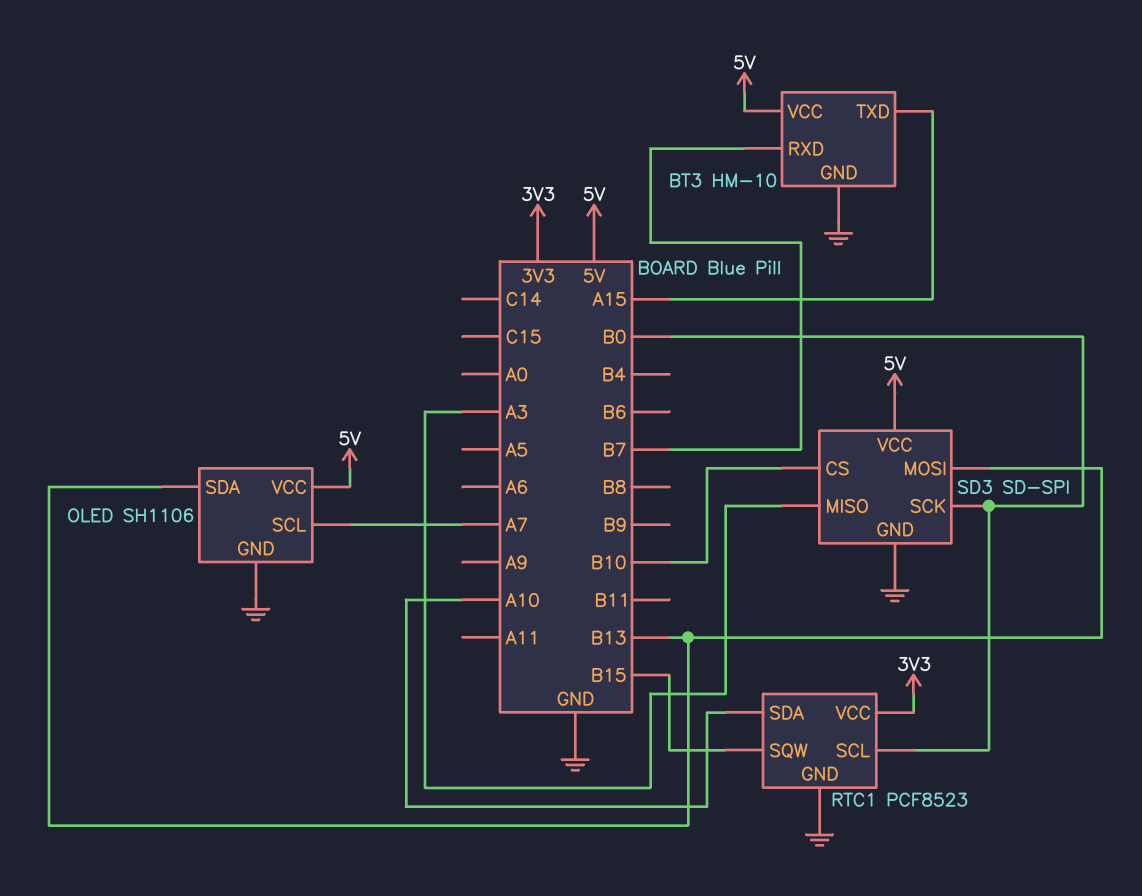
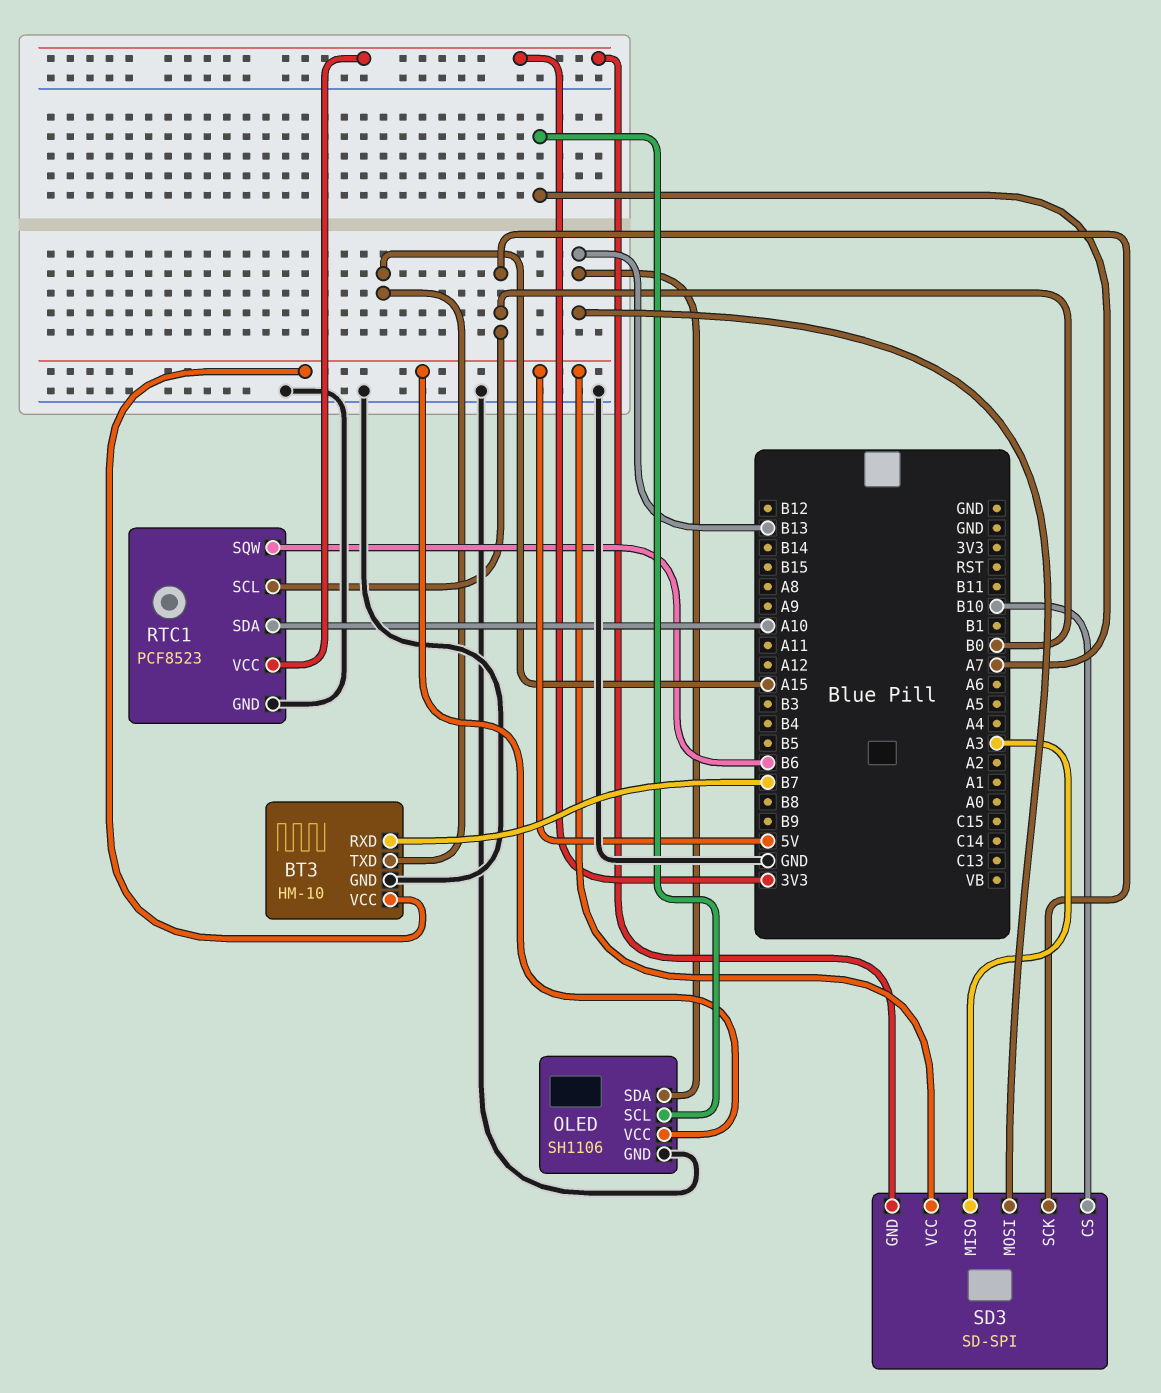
RTC1 pin SQW: B15 -> B6
SD3 pin GND: GND -> 3V3

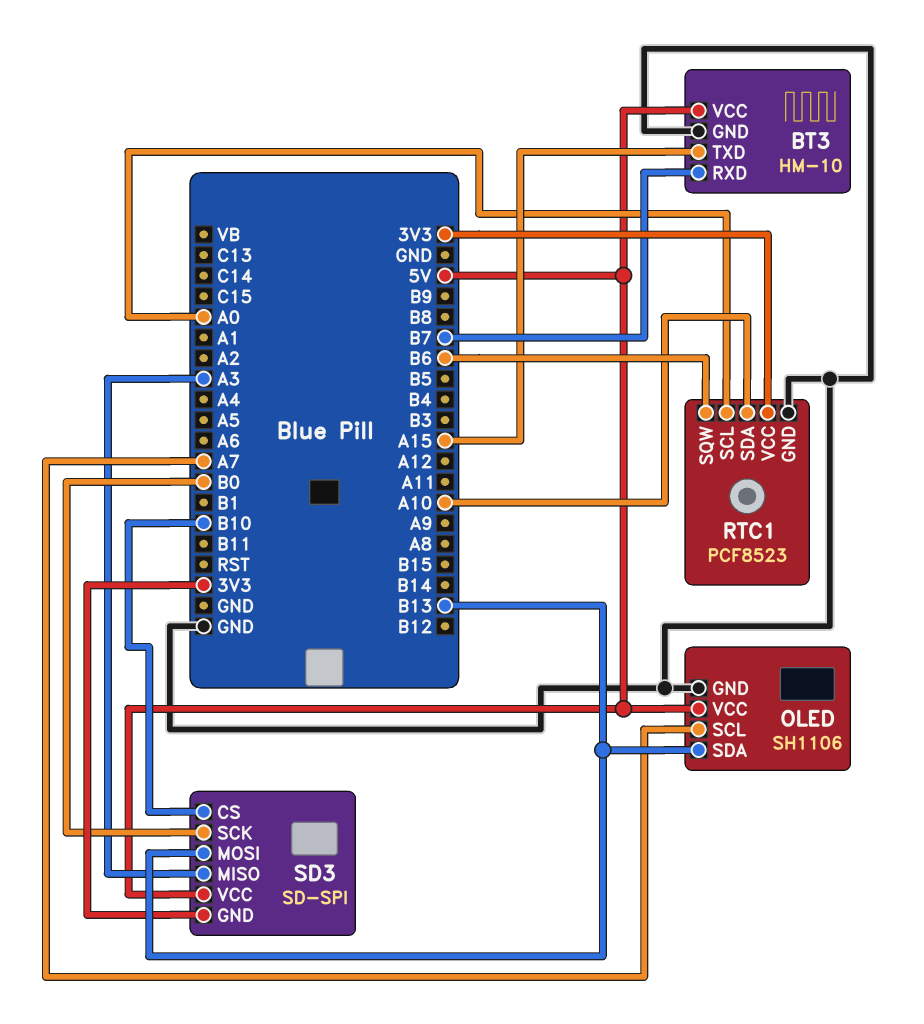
RTC1 pin SCL: B0 -> A0

